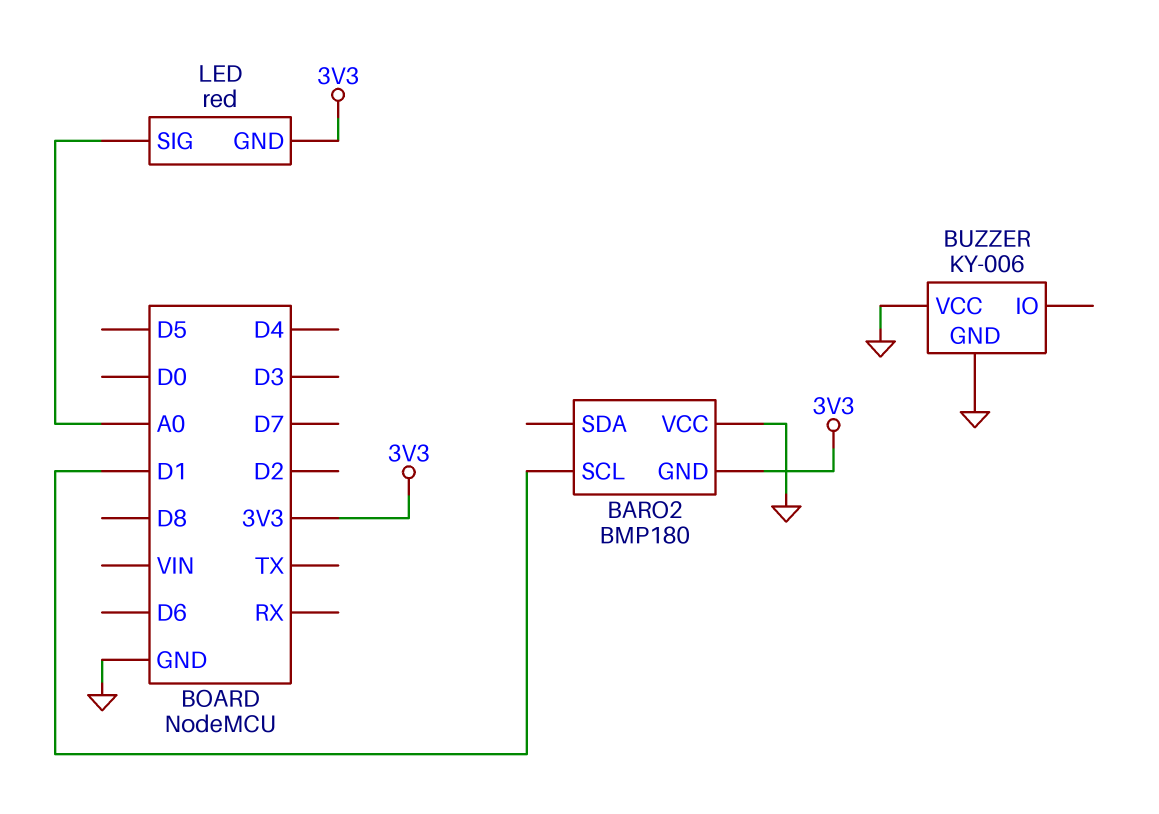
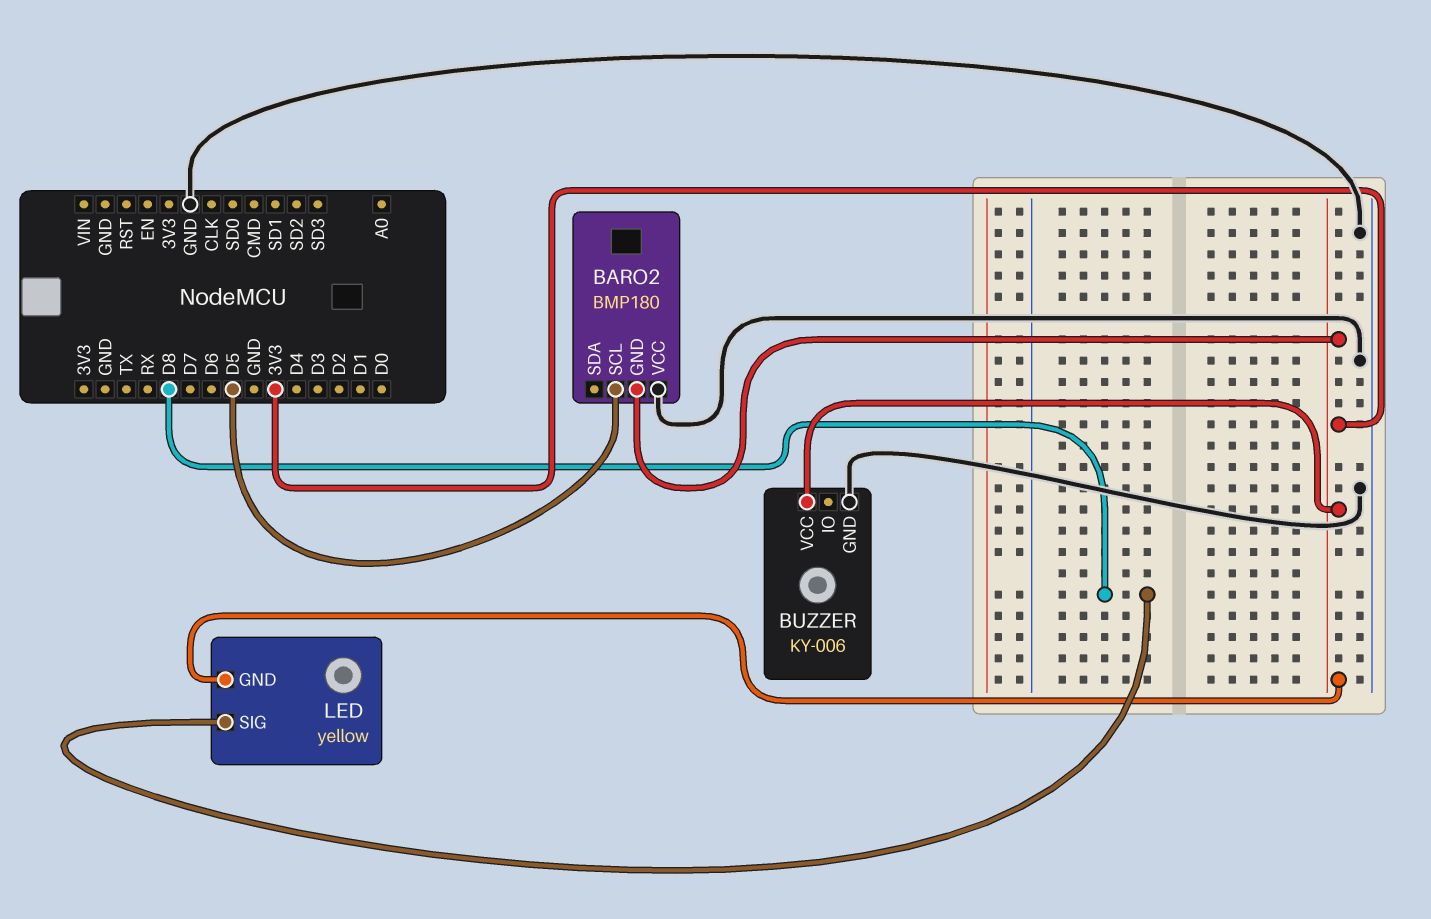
BARO2 pin SCL: D1 -> D5
BUZZER pin VCC: GND -> 3V3
LED: red -> yellow
LED pin SIG: A0 -> D8

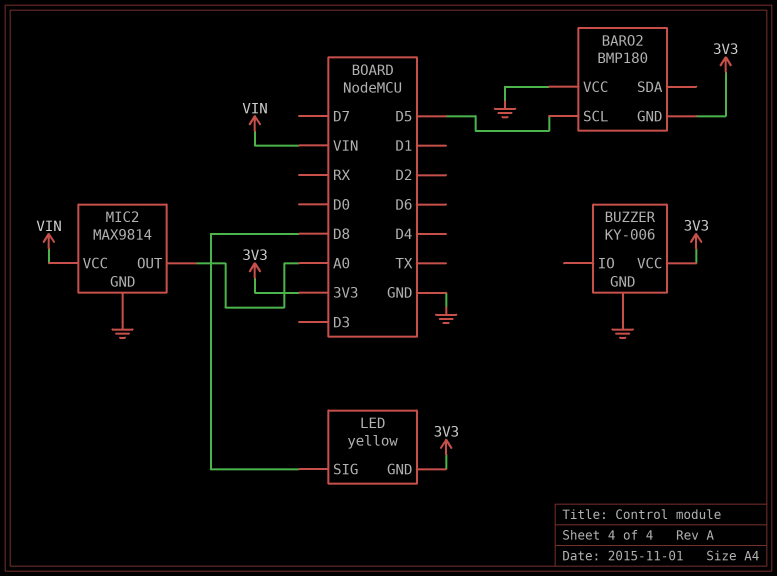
MIC2: none -> MAX9814
MIC2 pin GND: none -> GND
MIC2 pin OUT: none -> A0
MIC2 pin VCC: none -> VIN

